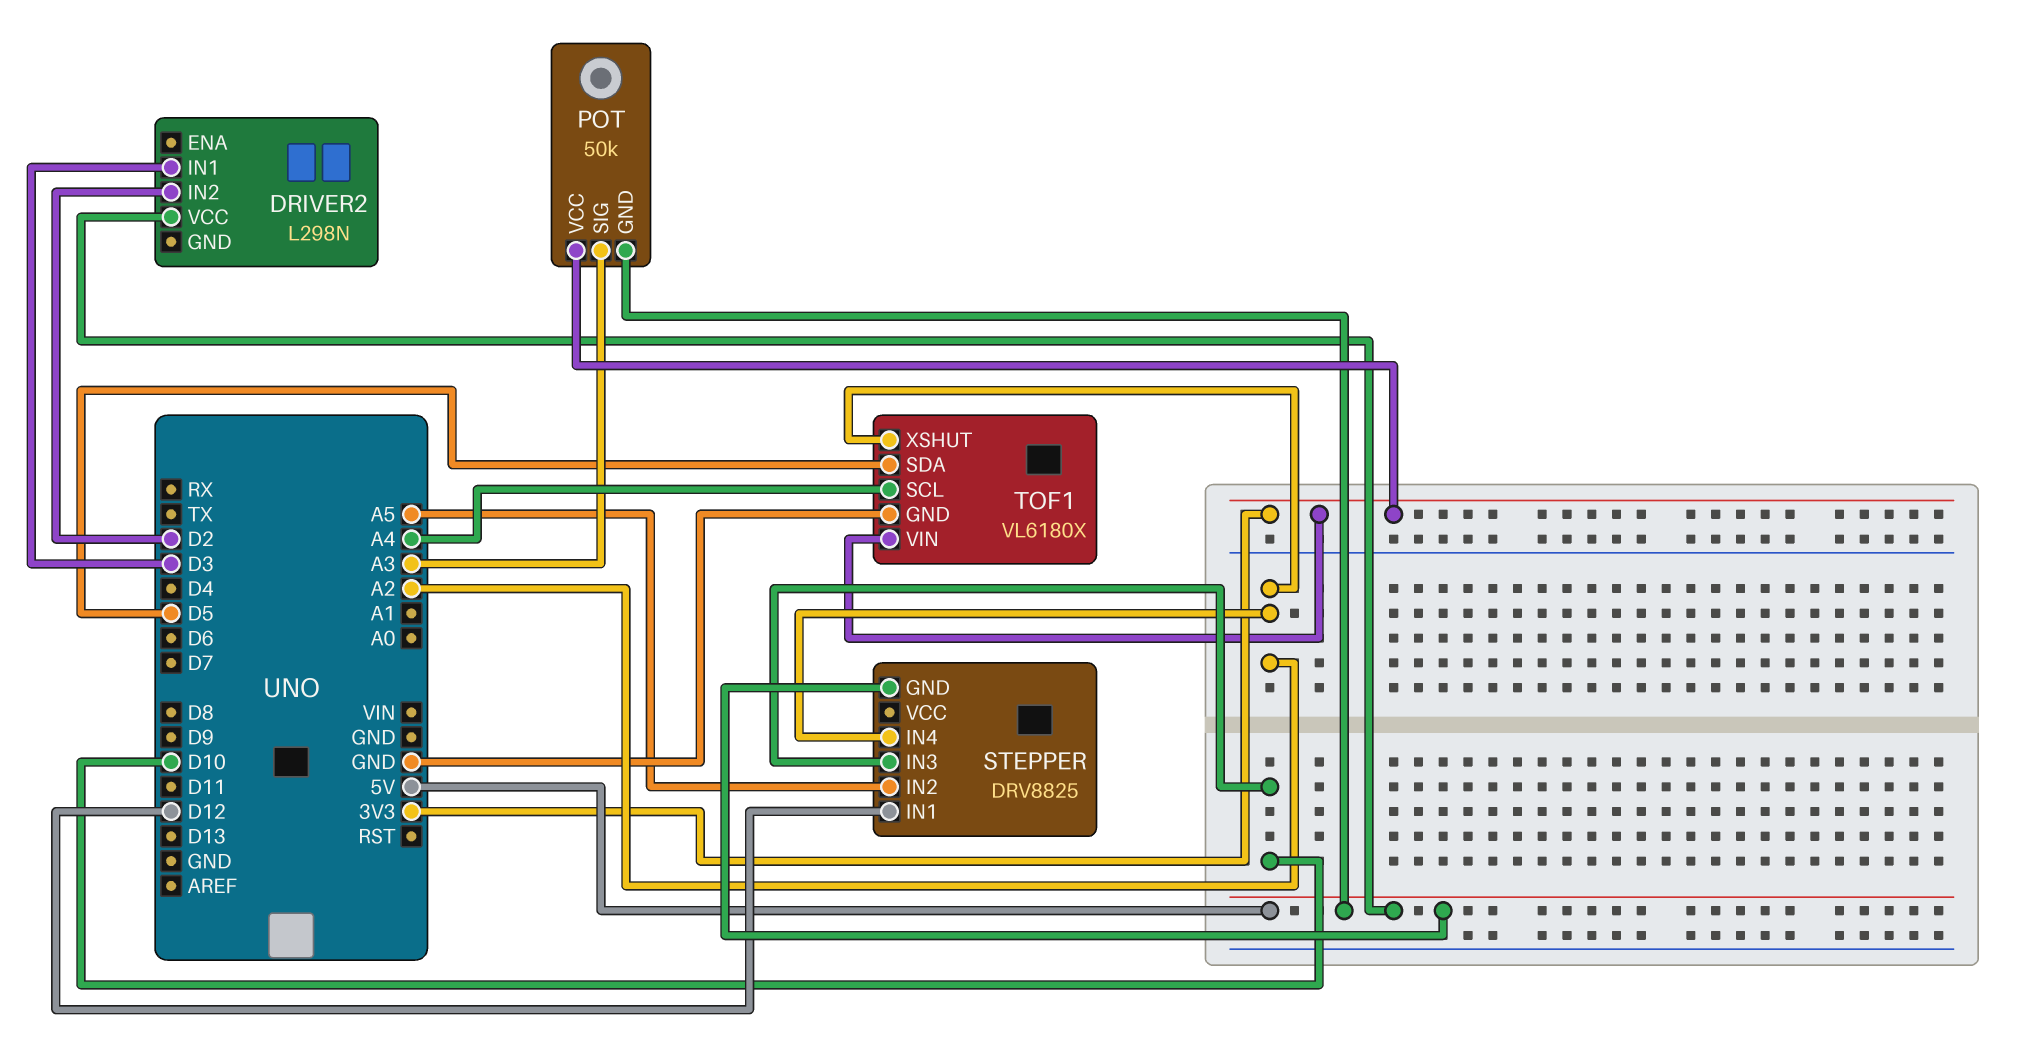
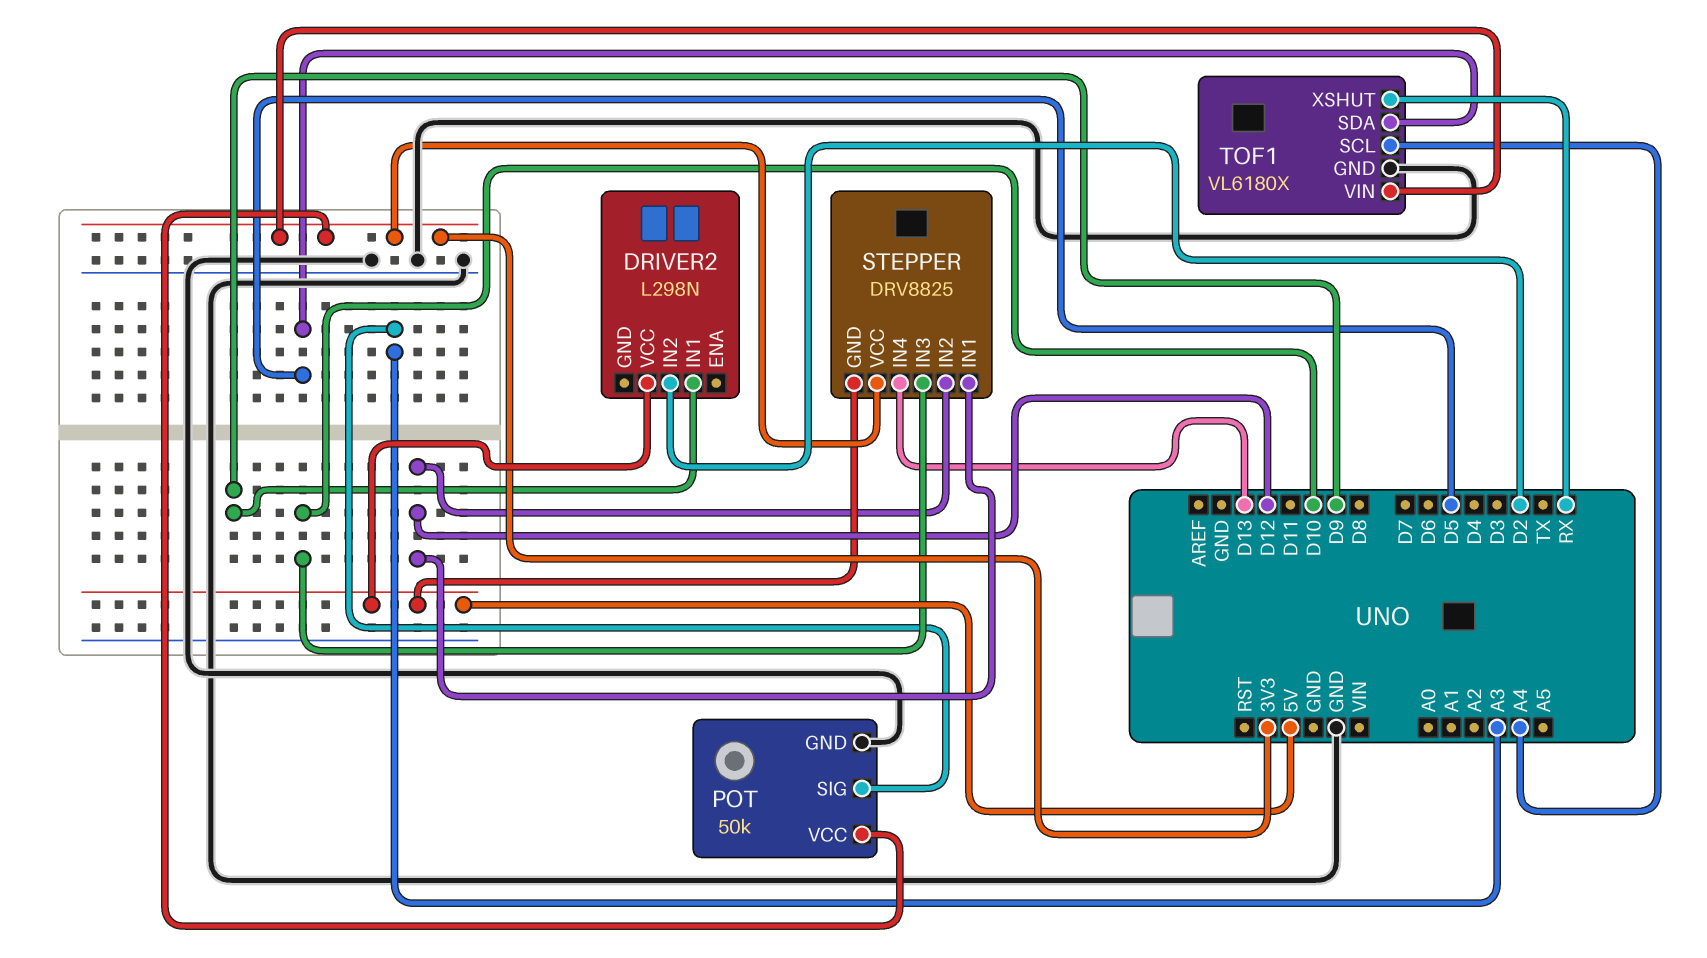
DRIVER2 pin IN1: D3 -> D9
POT pin GND: 5V -> GND
STEPPER pin IN2: A5 -> D12
STEPPER pin IN4: A2 -> D13
STEPPER pin VCC: none -> 3V3
TOF1 pin XSHUT: A2 -> RX

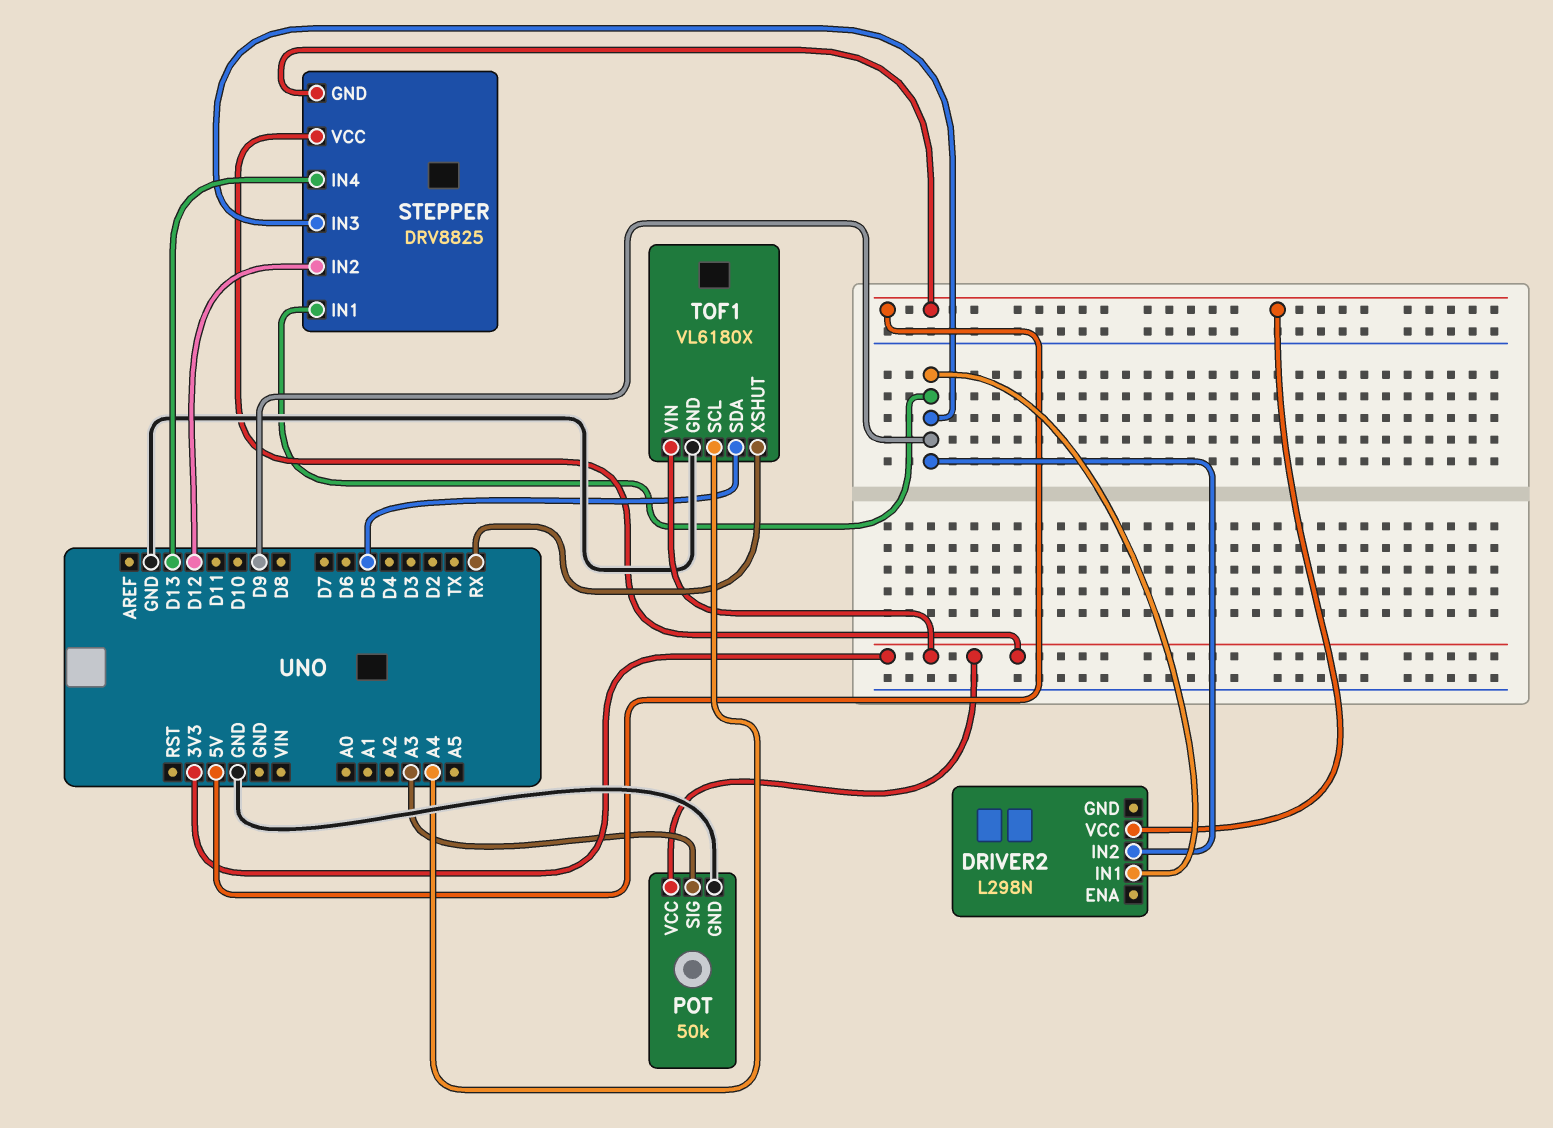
DRIVER2 pin IN2: D2 -> D9
STEPPER pin IN1: D12 -> D9
STEPPER pin IN3: D10 -> D9

